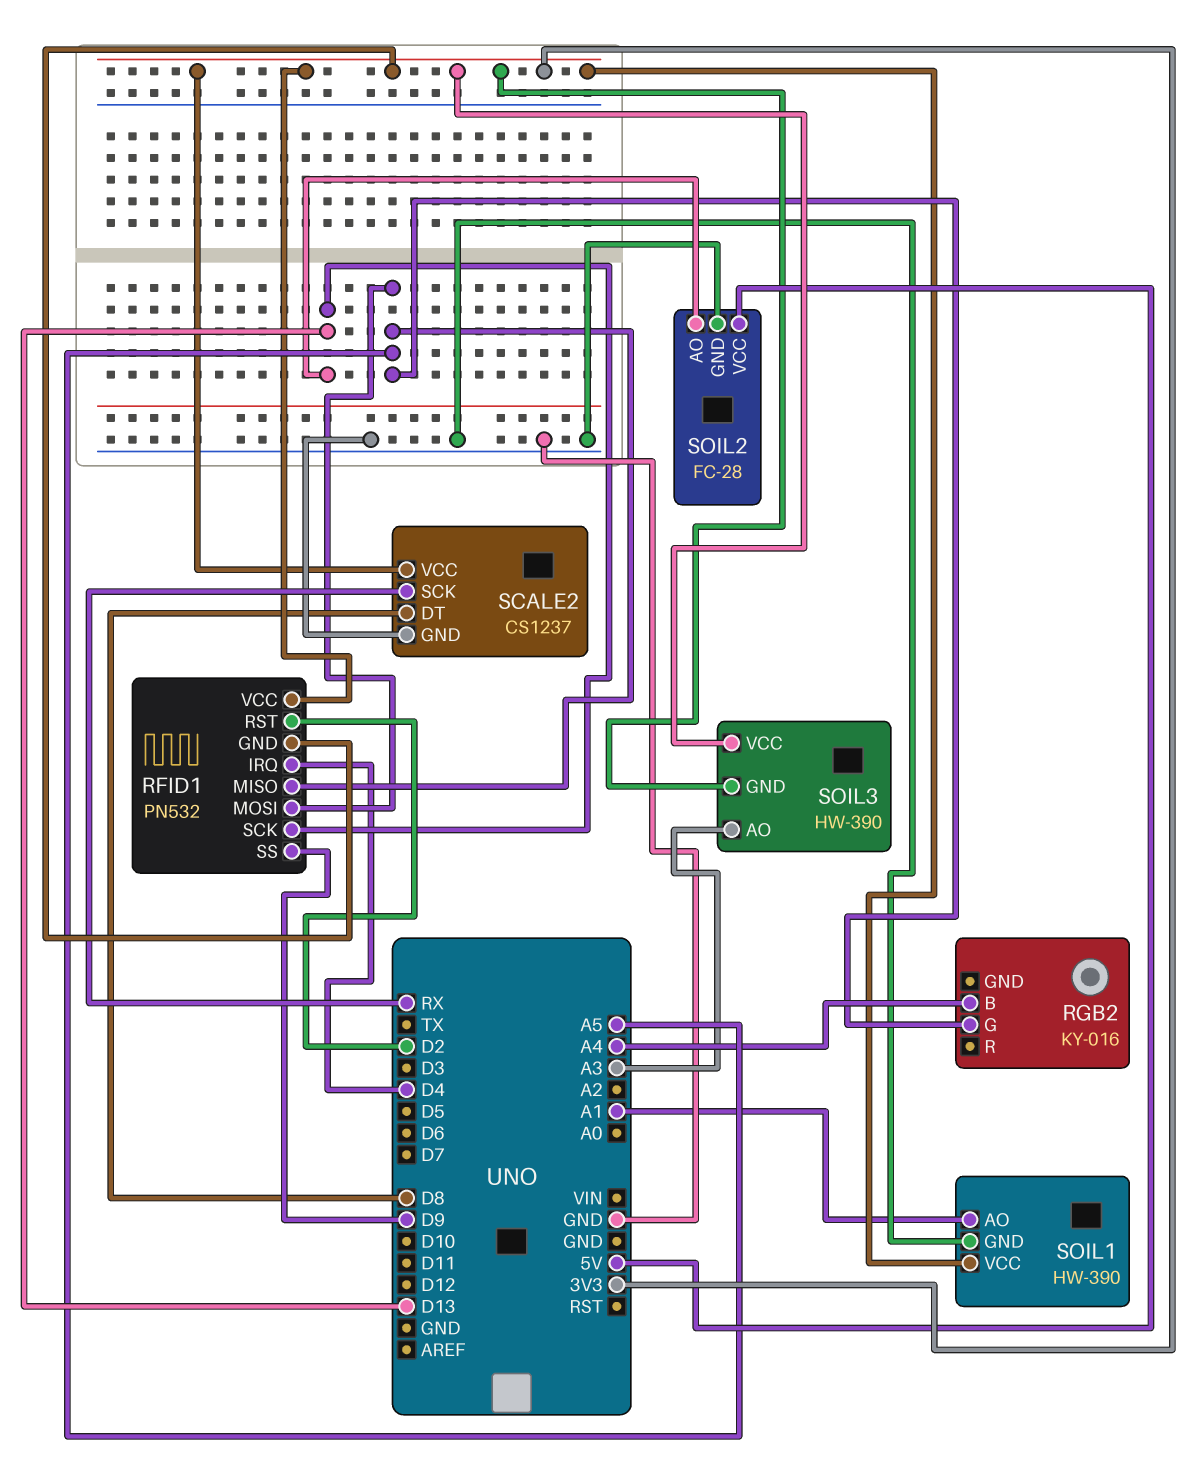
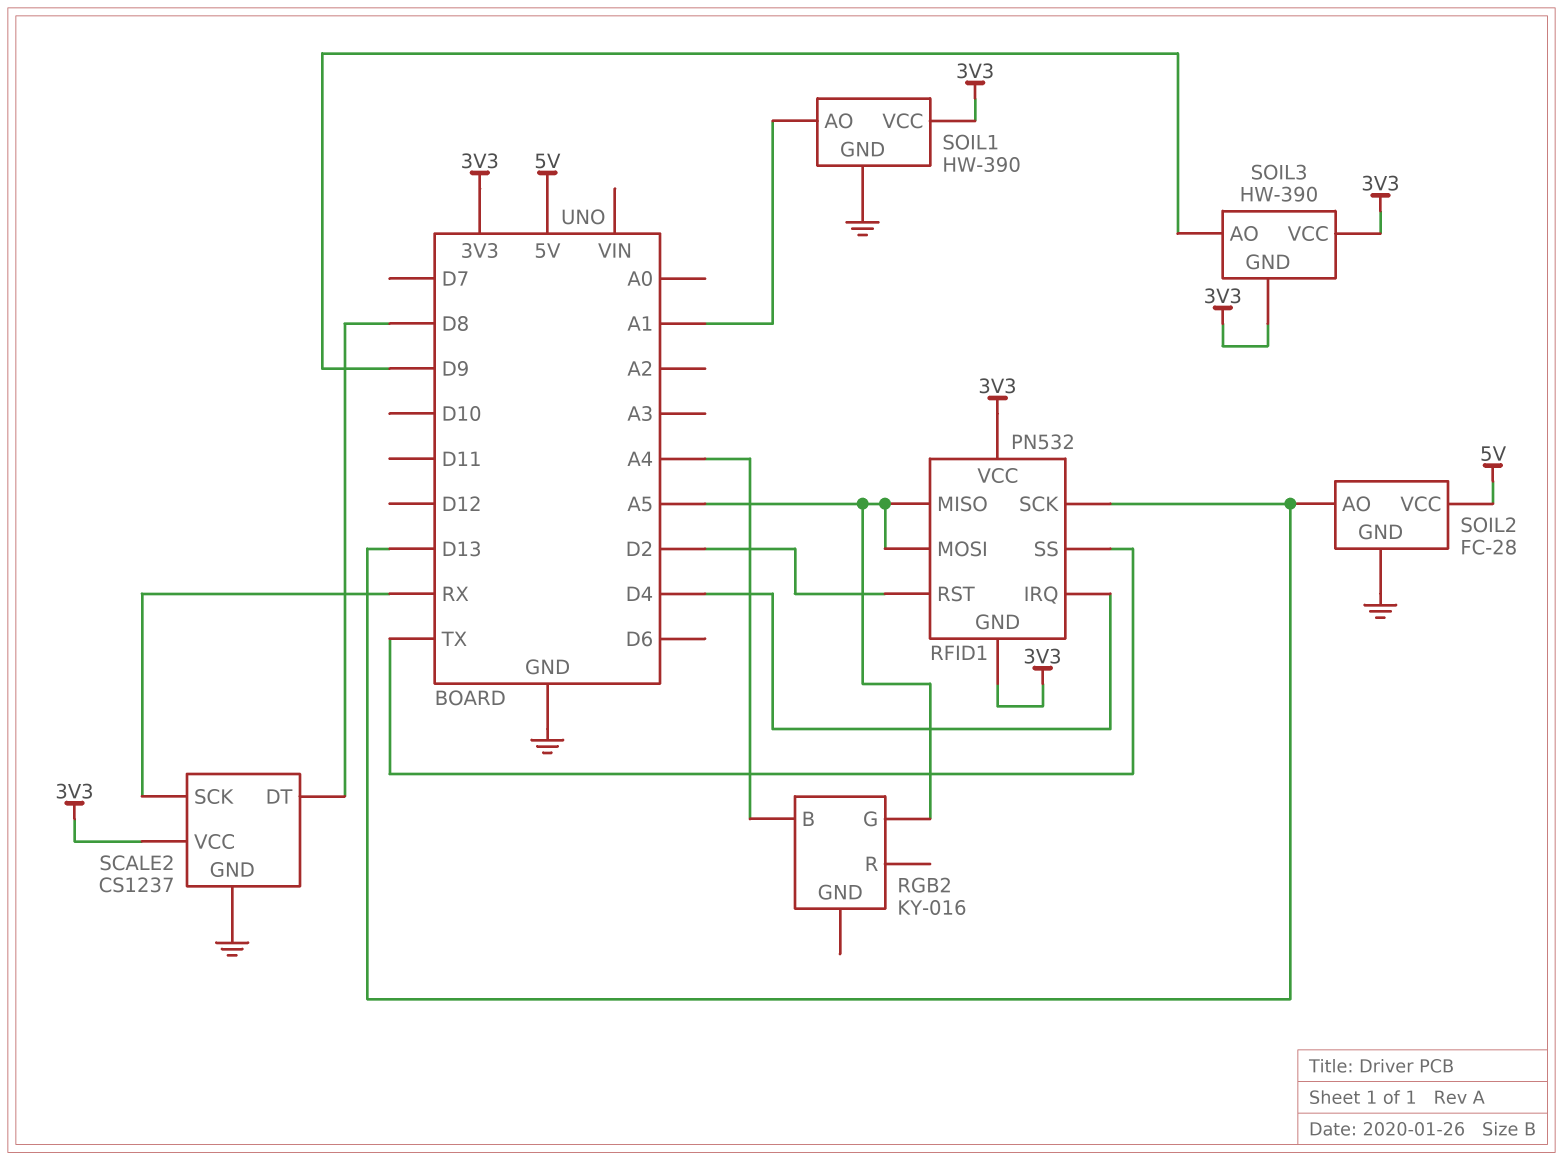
RFID1 pin SS: D9 -> TX
SOIL3 pin AO: A3 -> D9

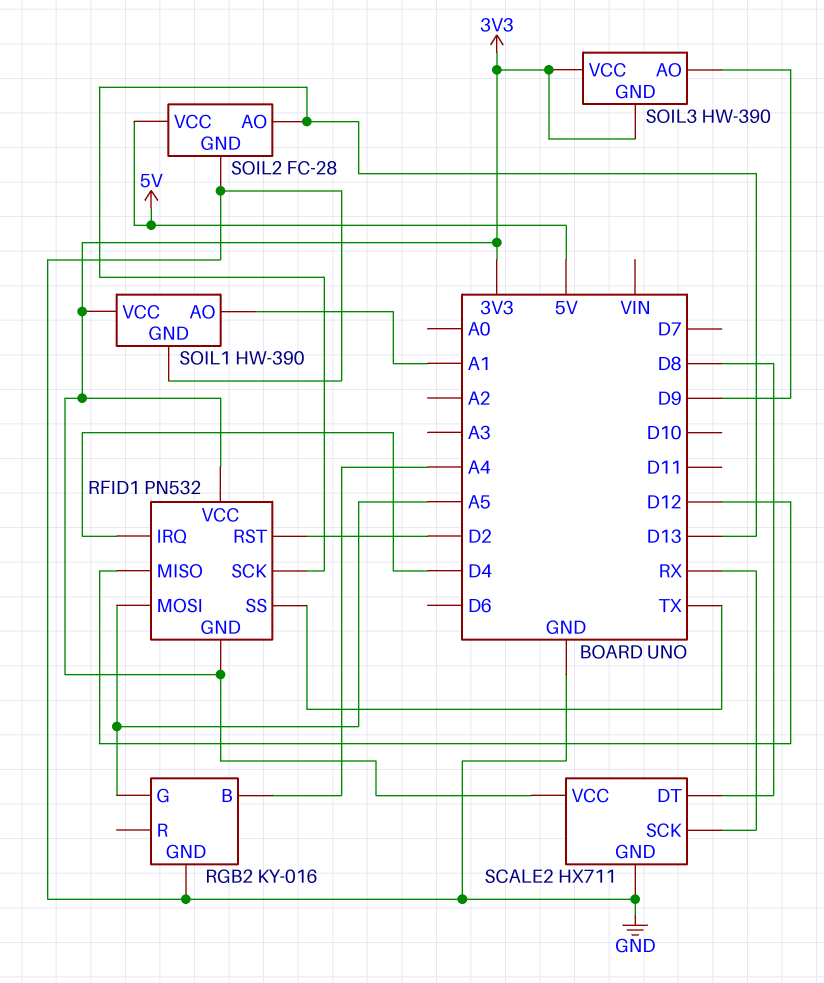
RFID1 pin MISO: A5 -> D12
RGB2 pin GND: none -> GND
SCALE2: CS1237 -> HX711

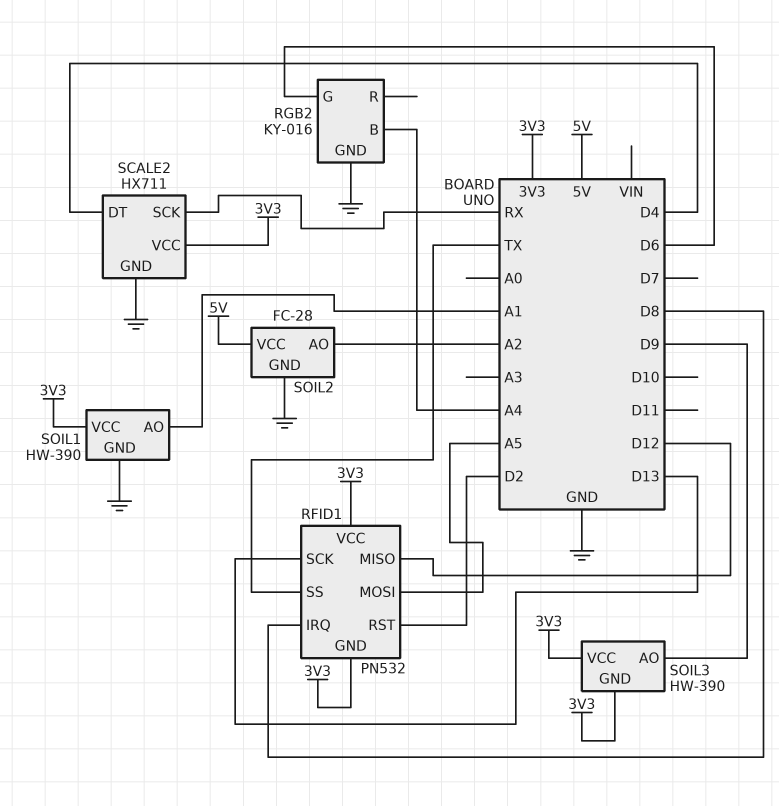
RFID1 pin IRQ: D4 -> D8
RGB2 pin G: A5 -> D6
SCALE2 pin DT: D8 -> D4
SOIL2 pin AO: D13 -> A2

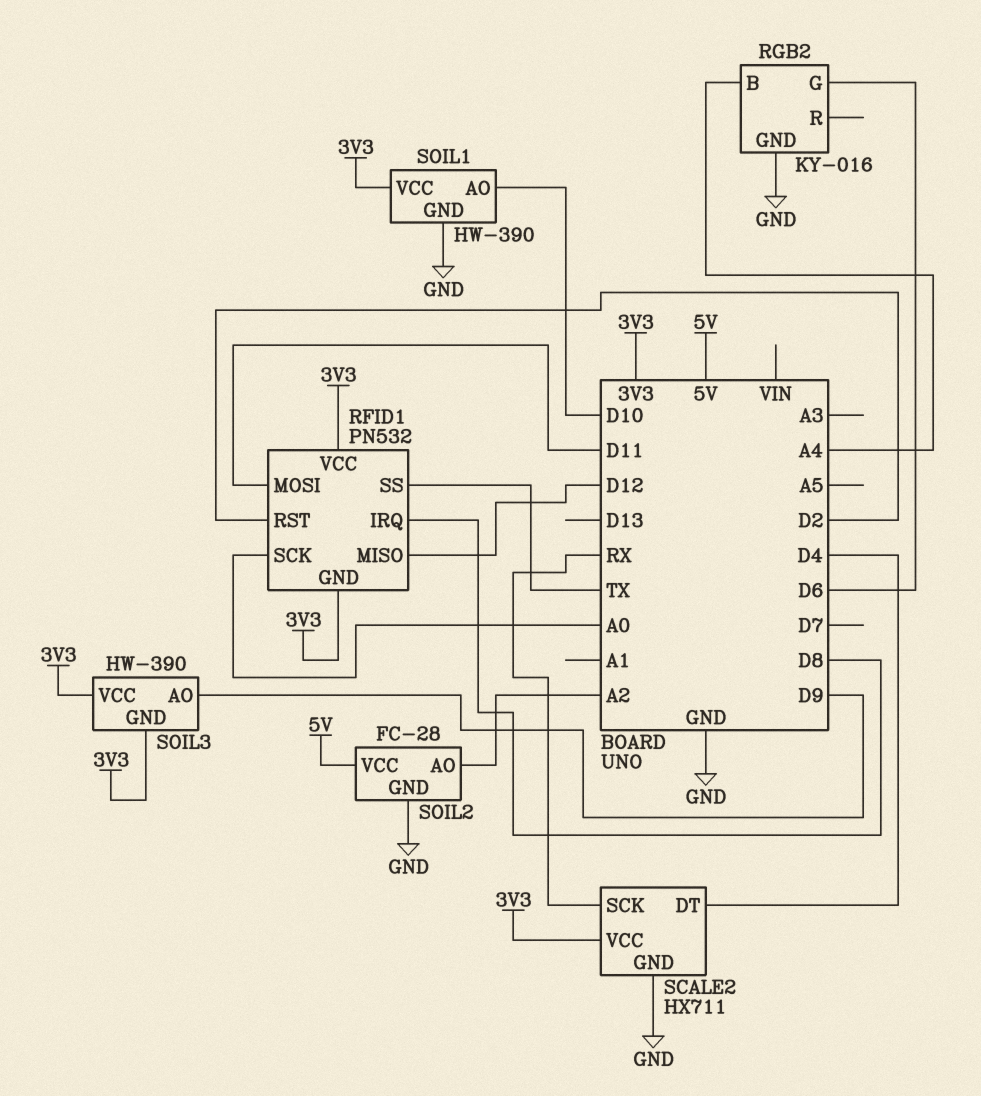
RFID1 pin MOSI: A5 -> D11
RFID1 pin SCK: D13 -> A0
SOIL1 pin AO: A1 -> D10

